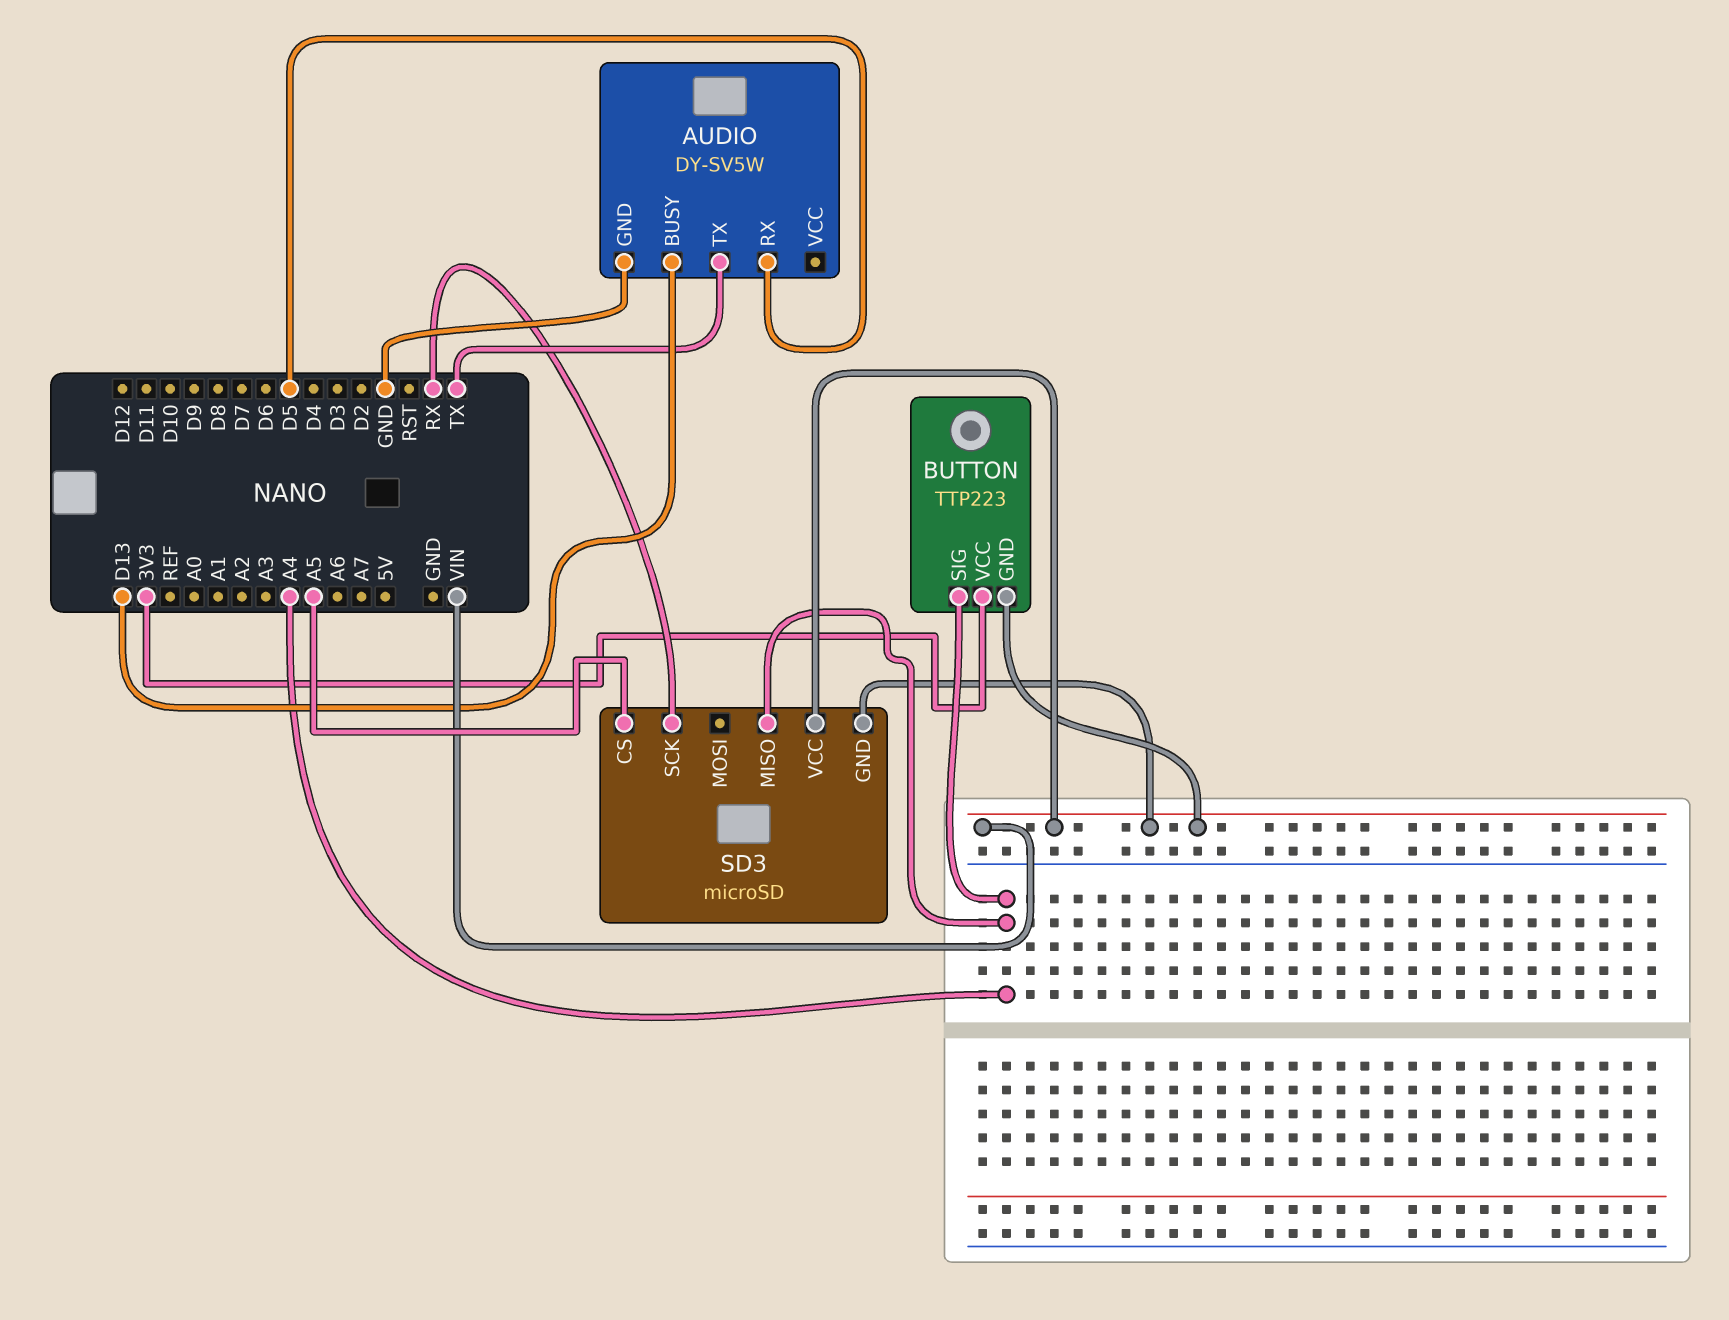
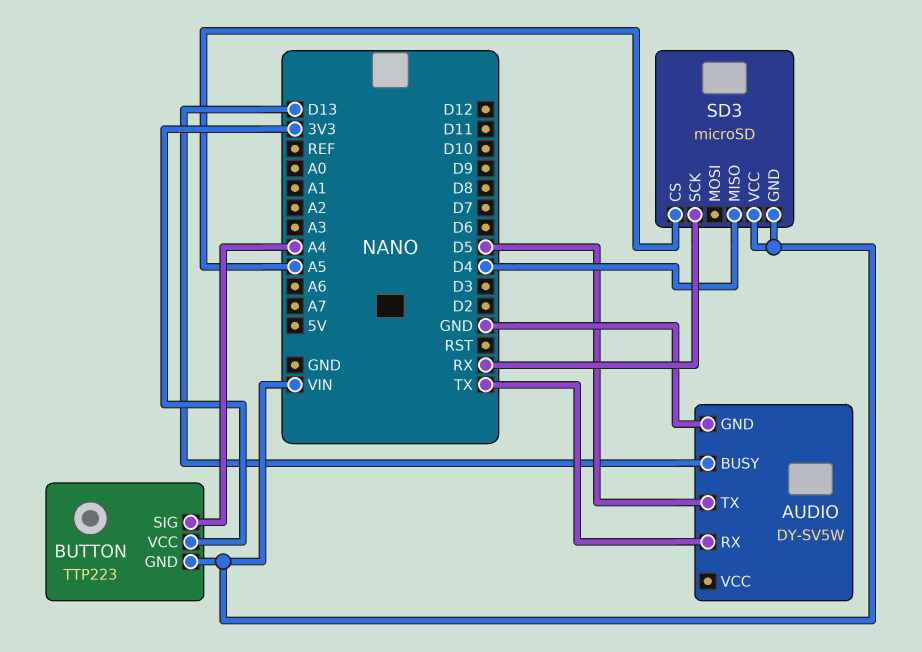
AUDIO pin RX: D5 -> TX
AUDIO pin TX: TX -> D5
SD3 pin MISO: A4 -> D4

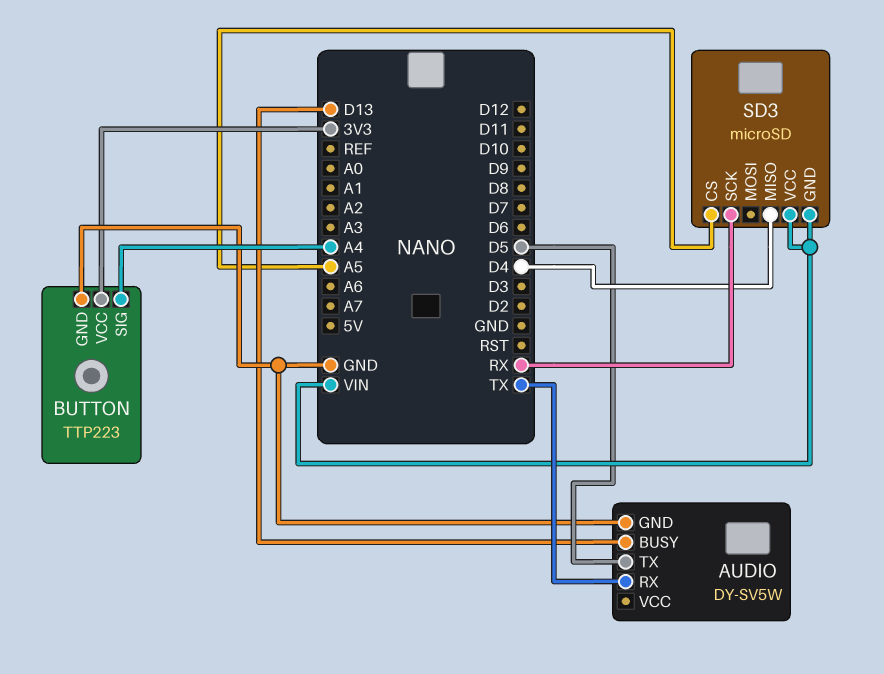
BUTTON pin GND: VIN -> GND

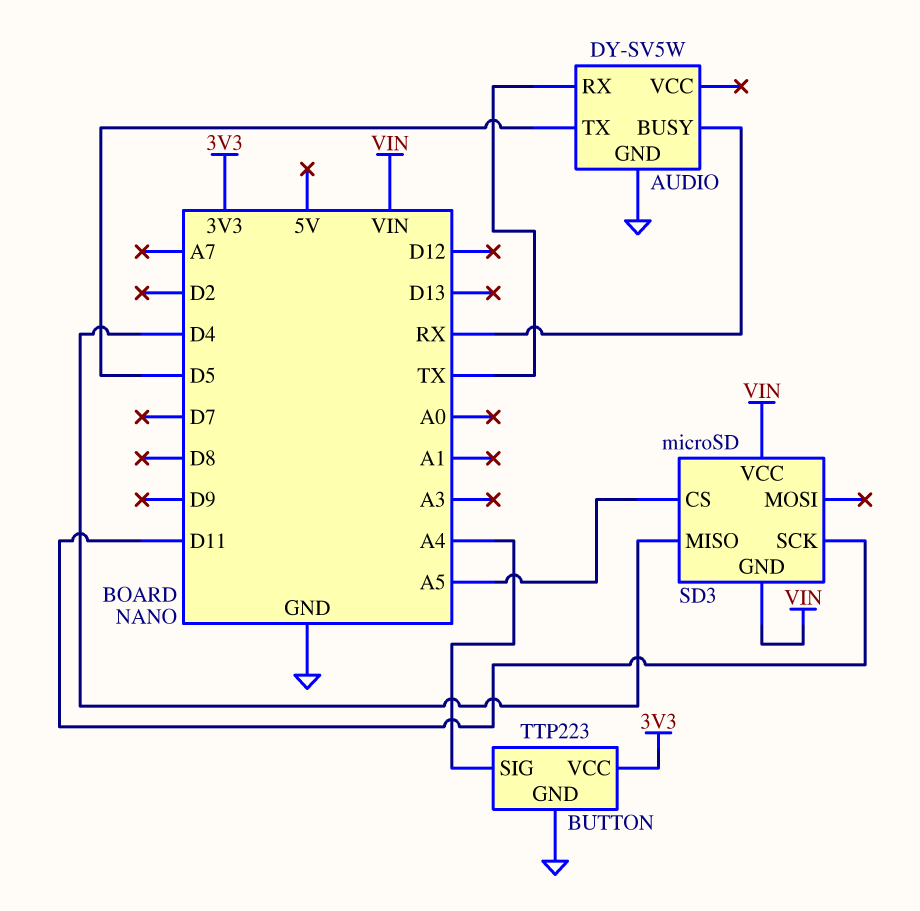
AUDIO pin BUSY: D13 -> RX
SD3 pin SCK: RX -> D11

